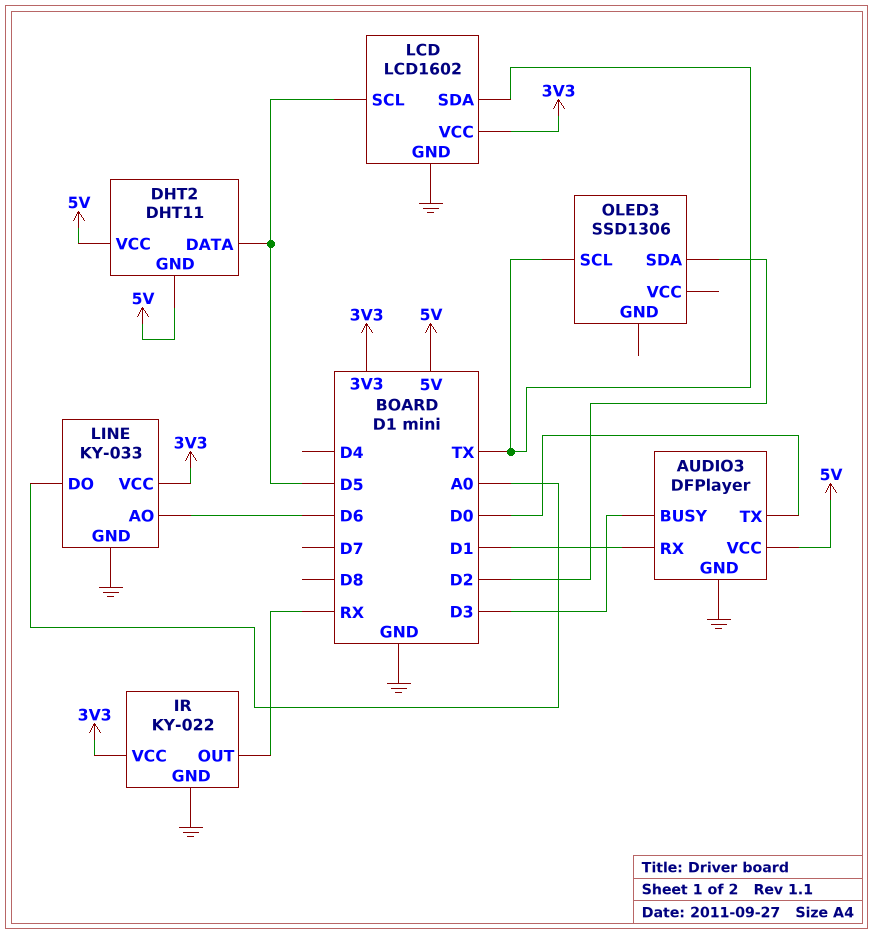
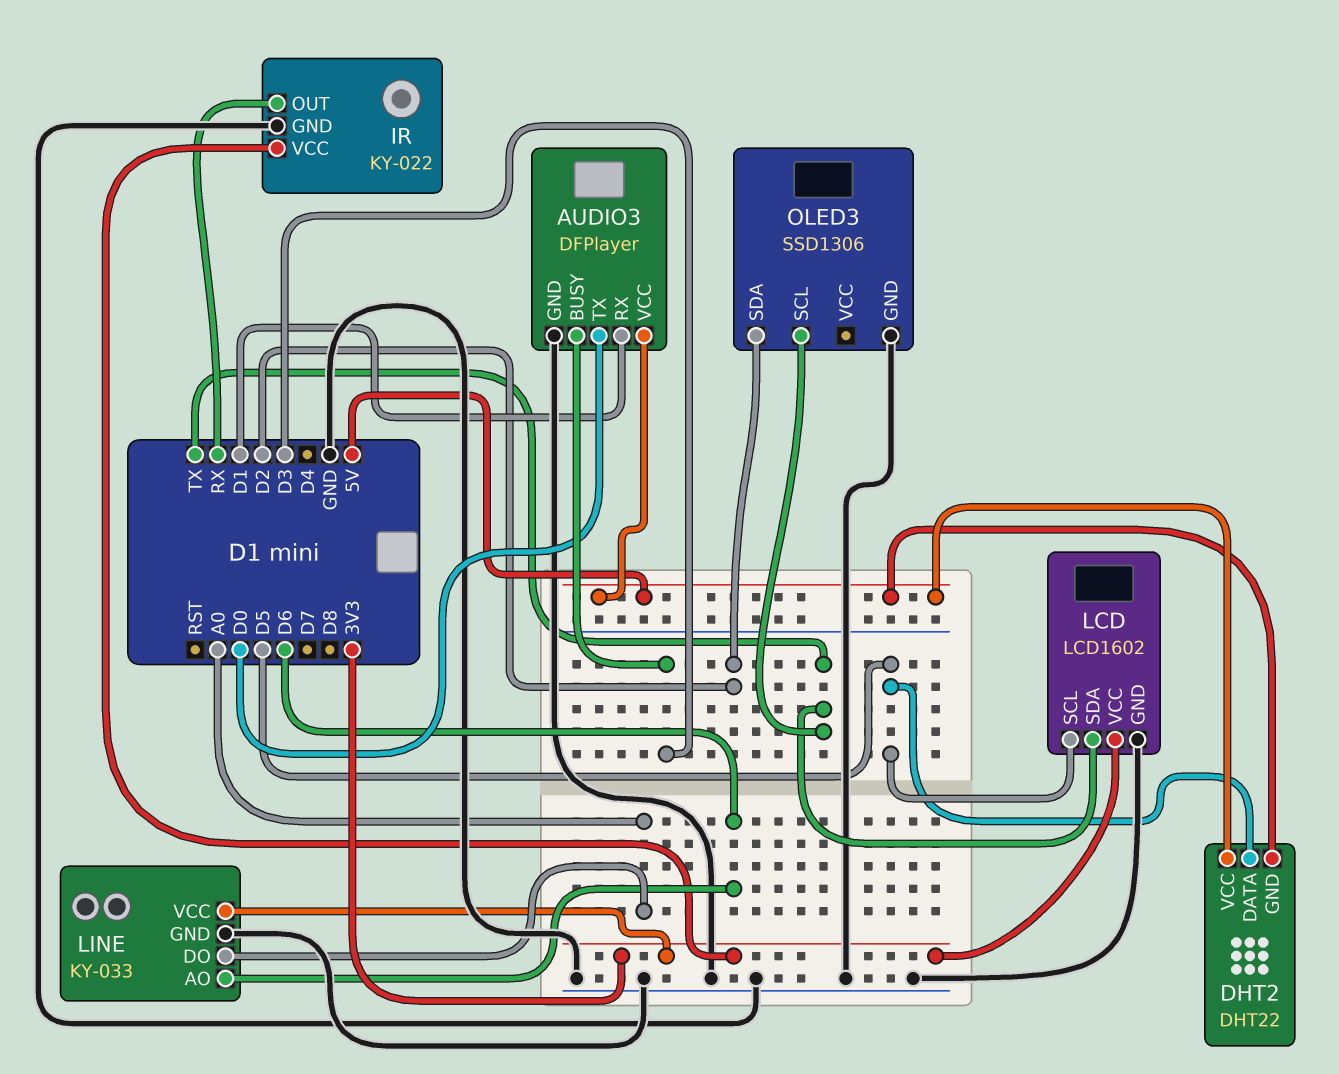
DHT2: DHT11 -> DHT22
OLED3 pin GND: none -> GND

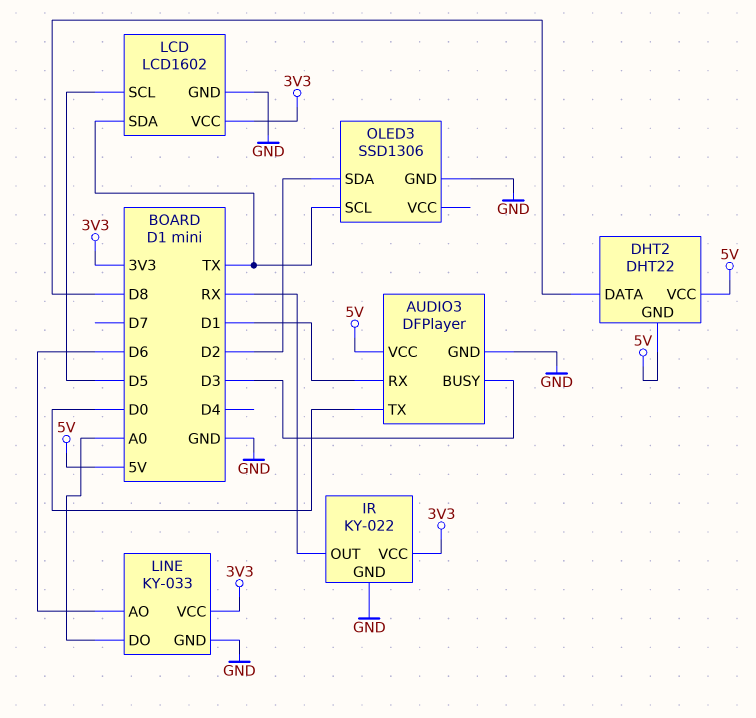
DHT2 pin DATA: D5 -> D8

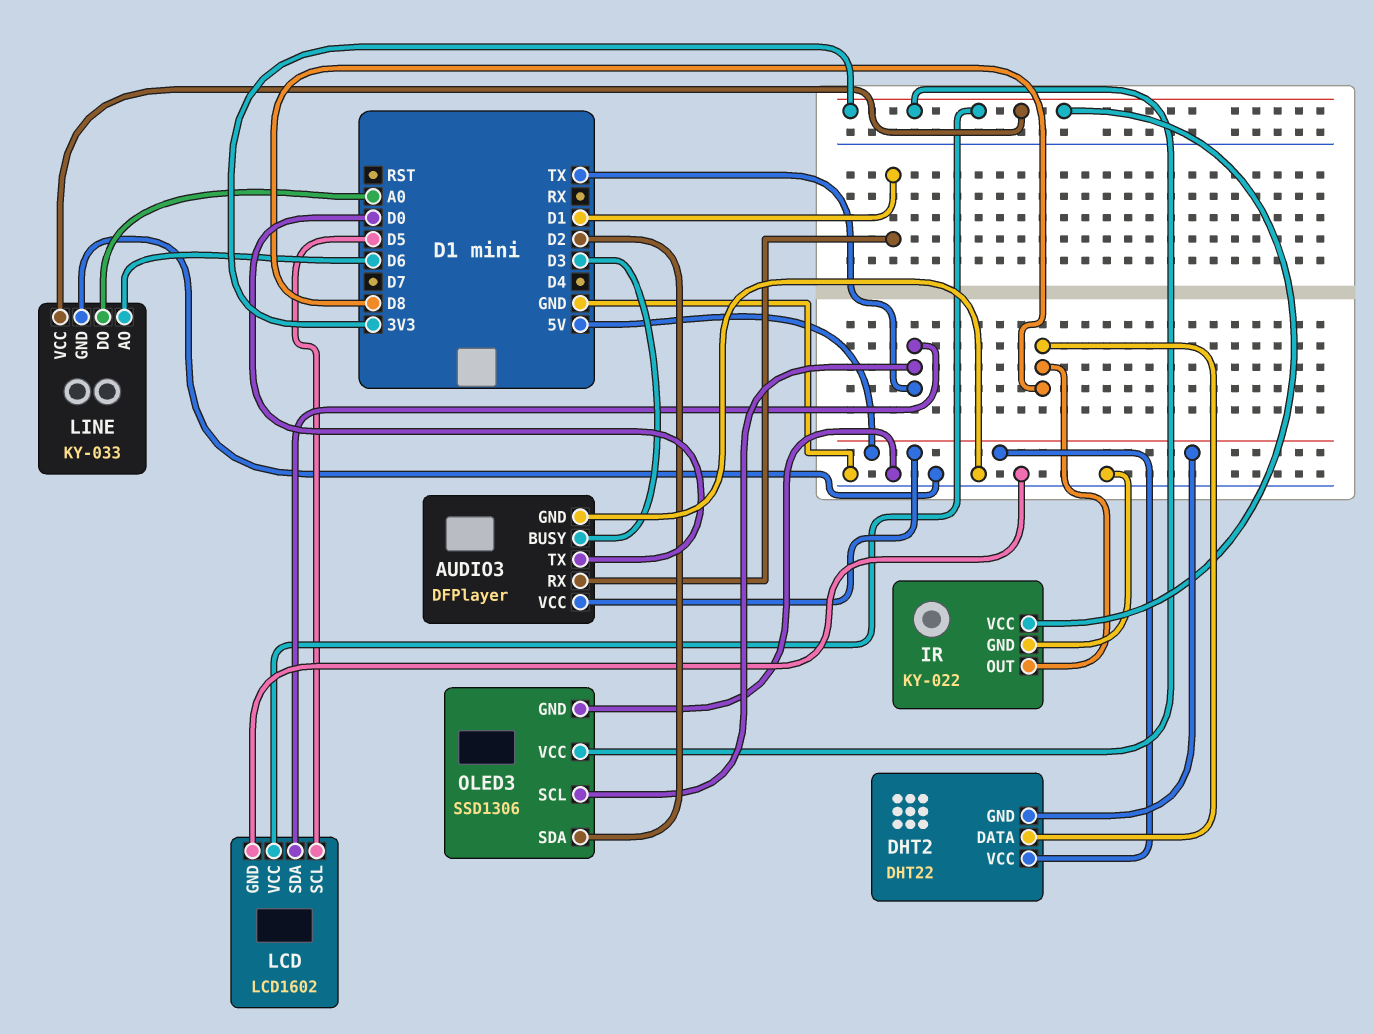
IR pin OUT: RX -> D8
OLED3 pin VCC: none -> 3V3

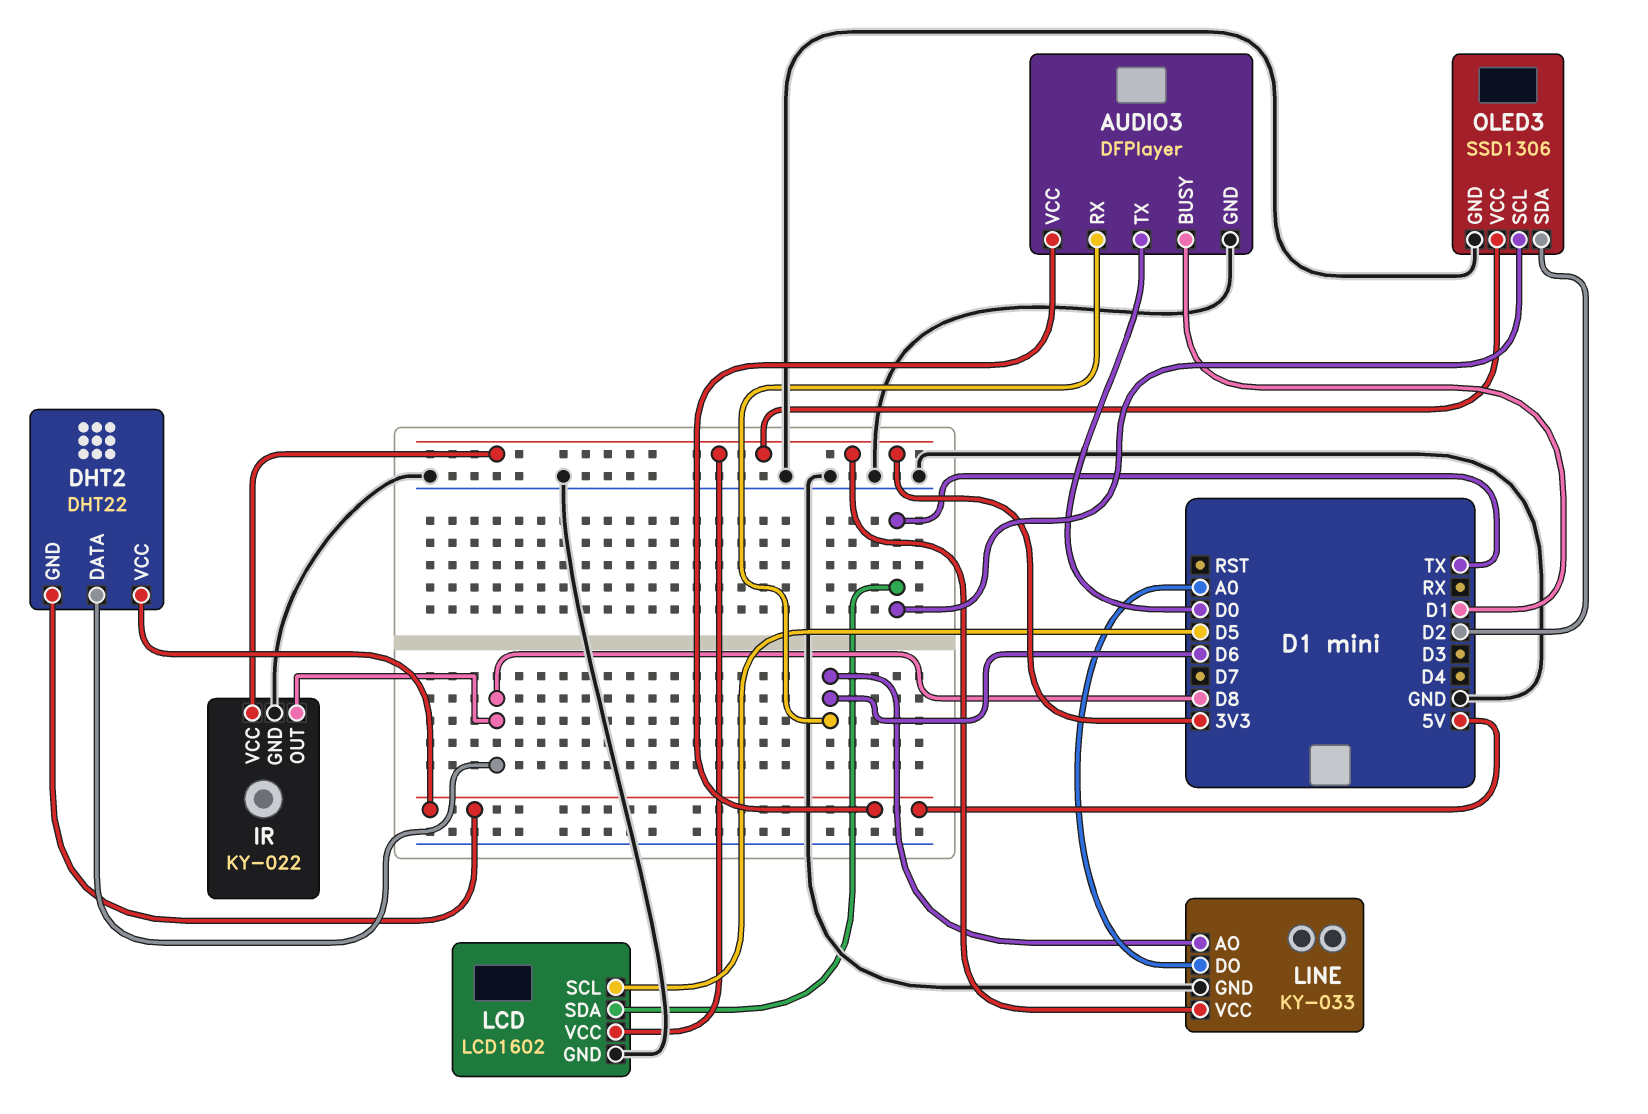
AUDIO3 pin BUSY: D3 -> D1
AUDIO3 pin RX: D1 -> D6

